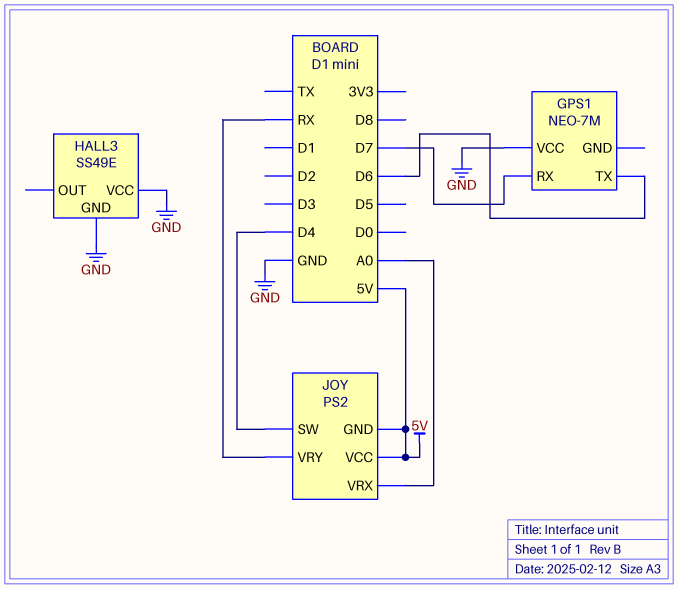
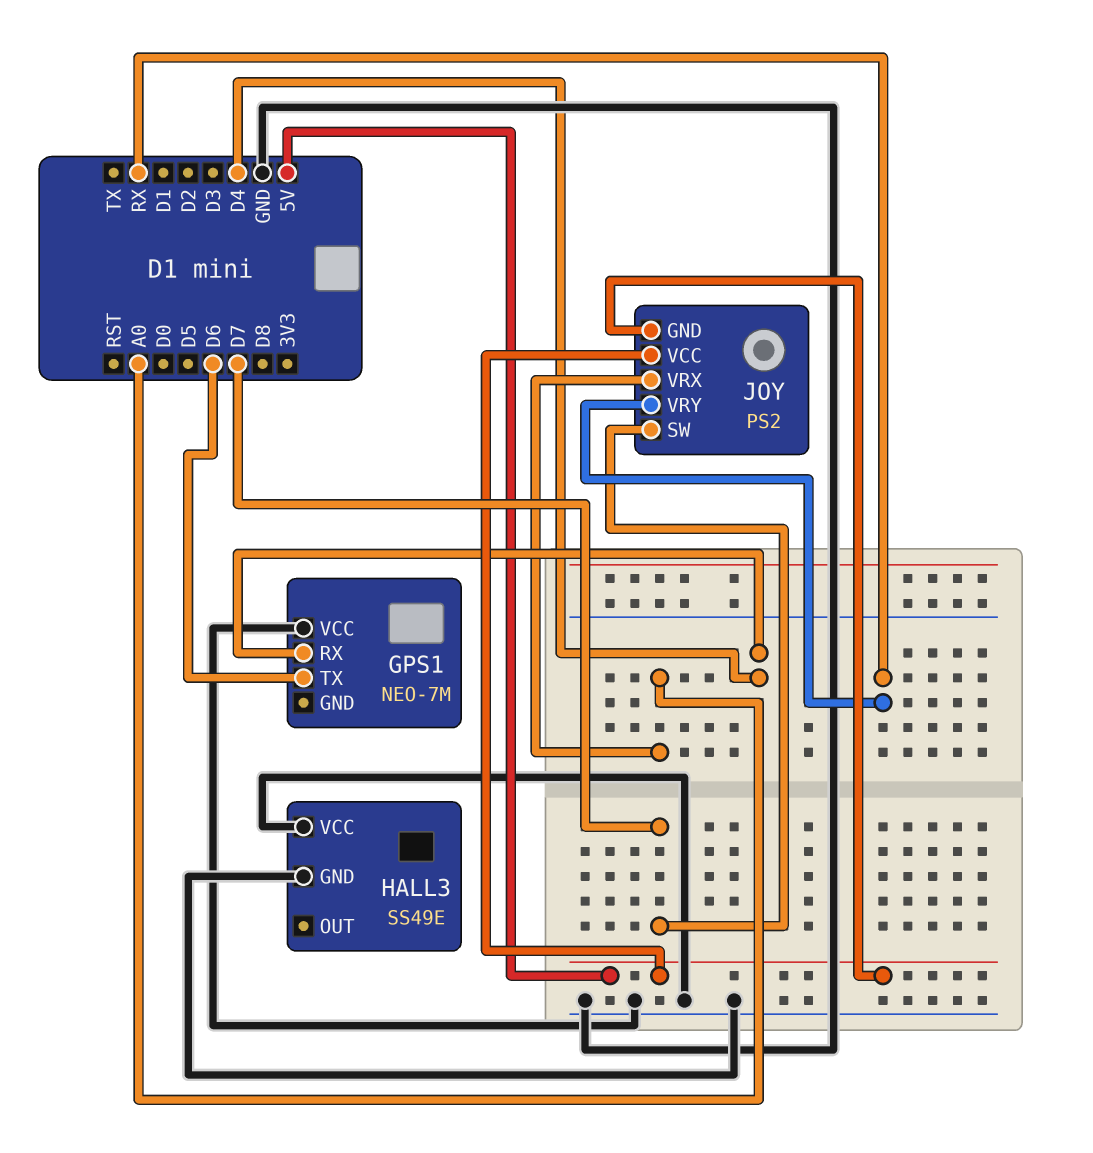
GPS1 pin RX: D7 -> D4
JOY pin SW: D4 -> D7

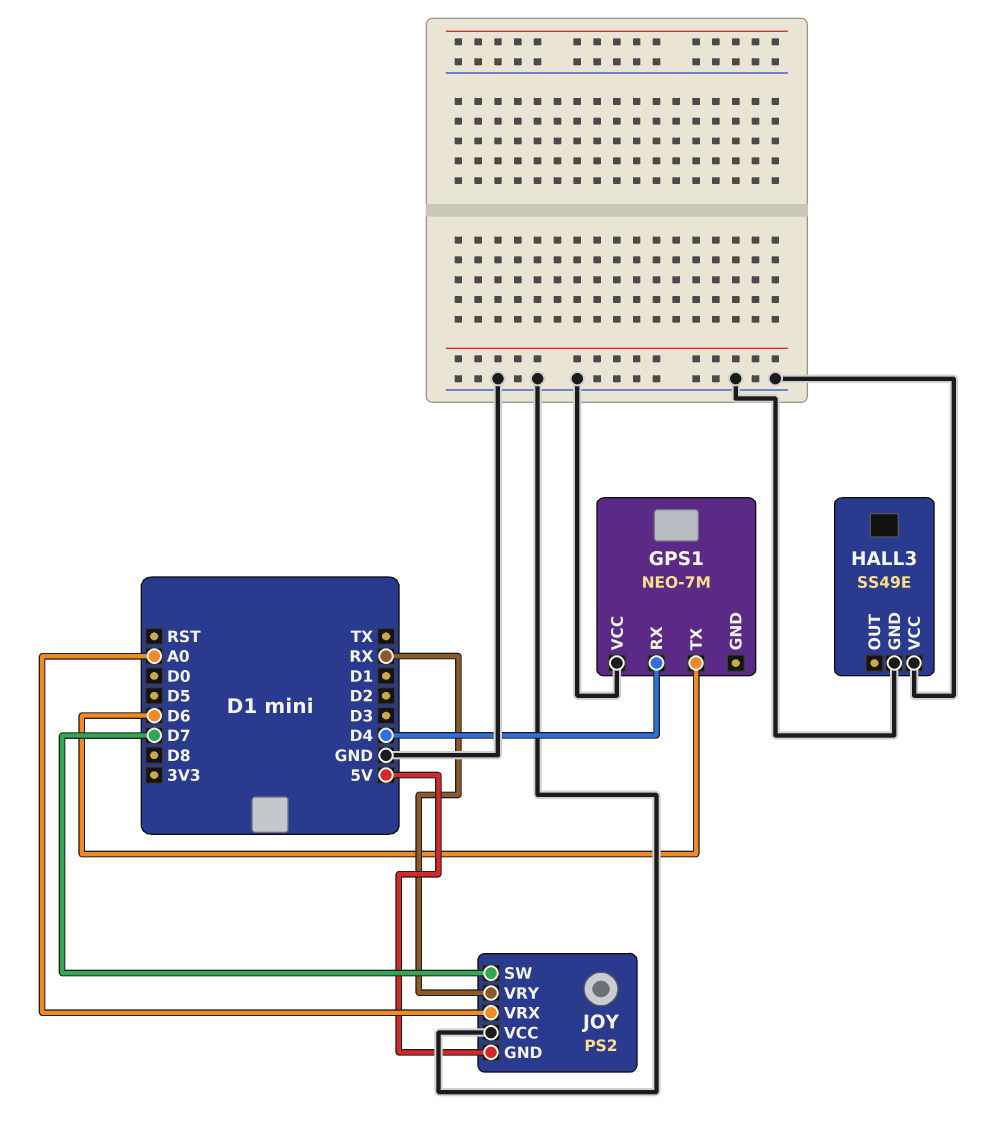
JOY pin VCC: 5V -> GND

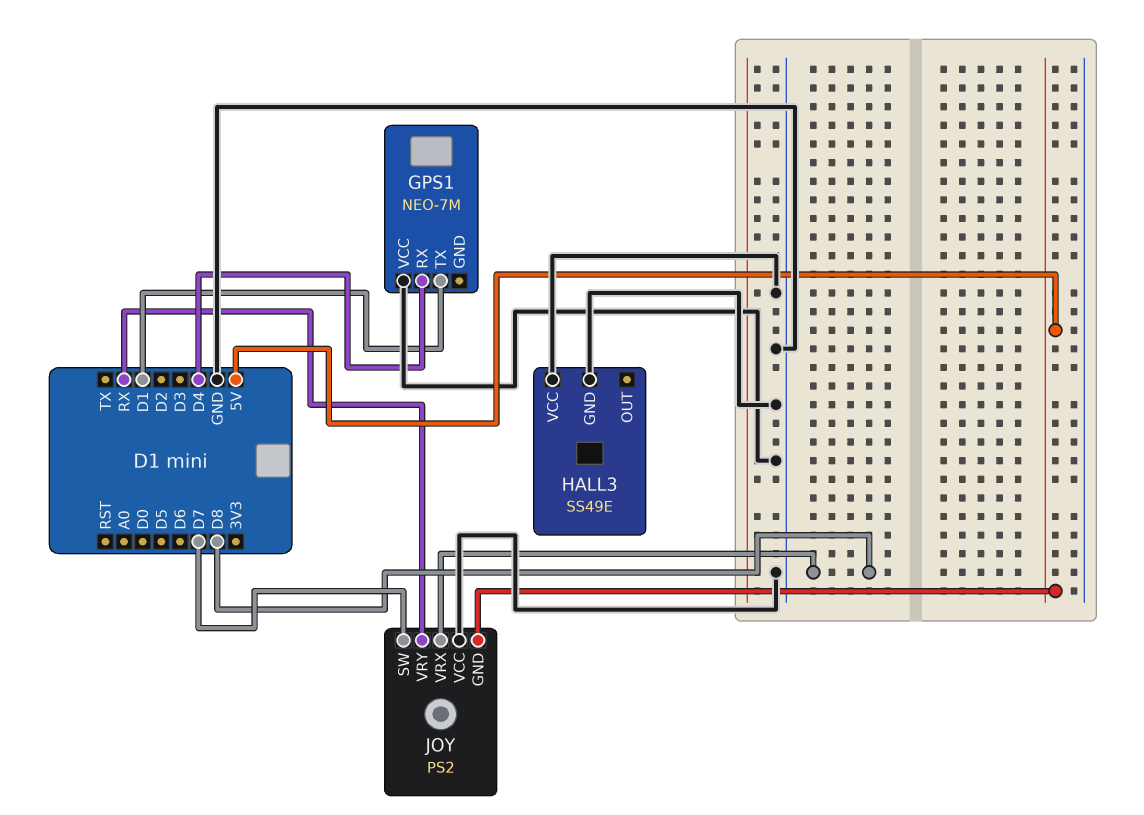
GPS1 pin TX: D6 -> D1
JOY pin VRX: A0 -> D8

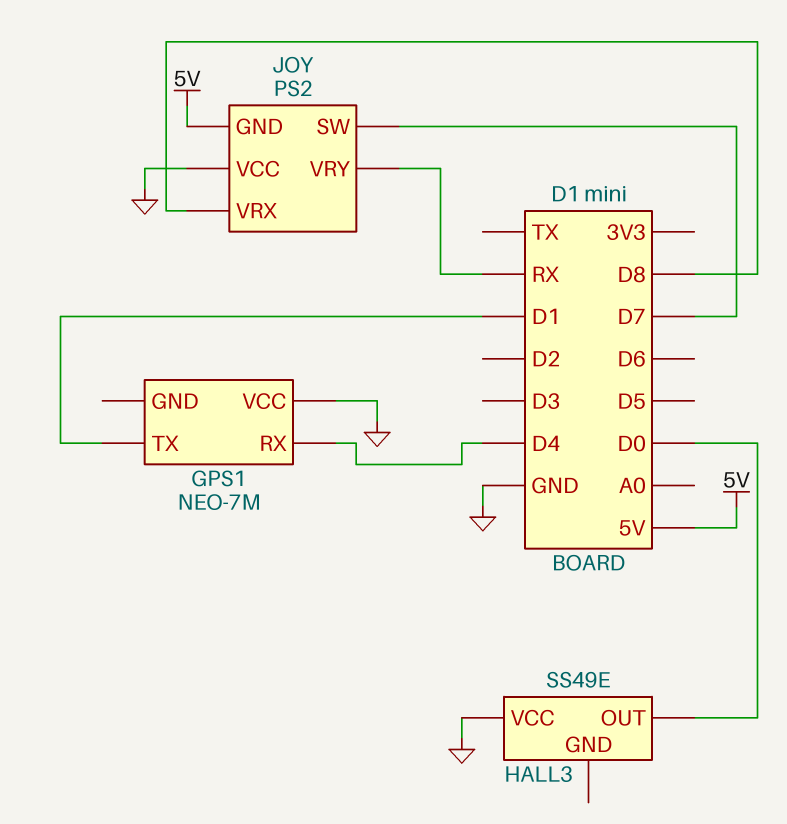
HALL3 pin GND: GND -> none
HALL3 pin OUT: none -> D0

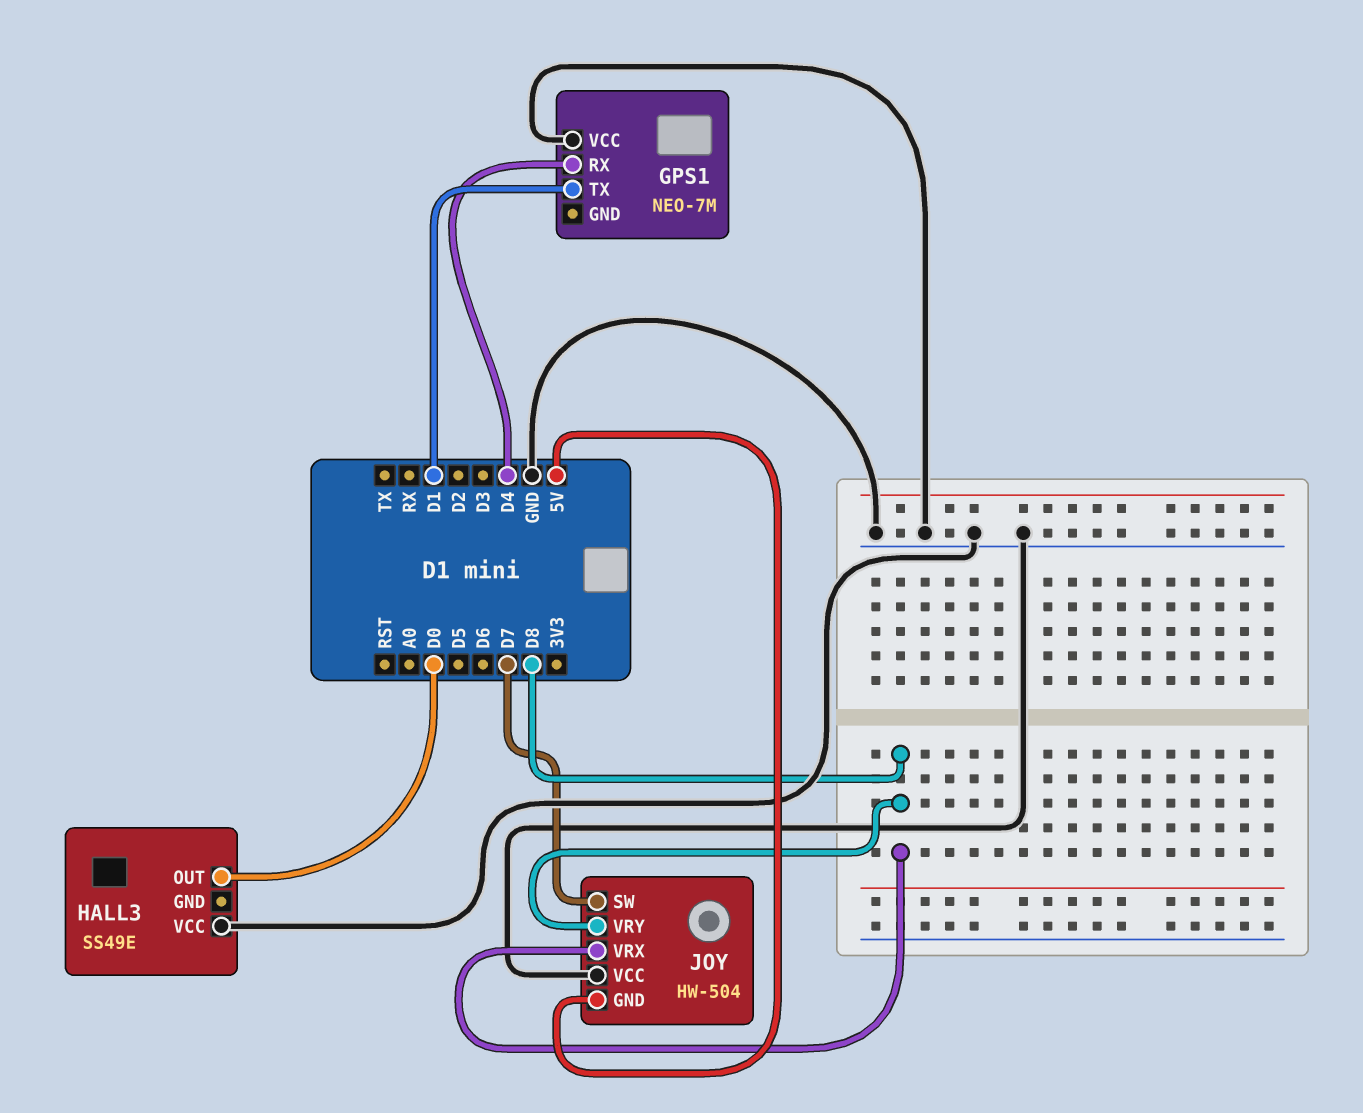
JOY: PS2 -> HW-504
JOY pin VRY: RX -> D8

